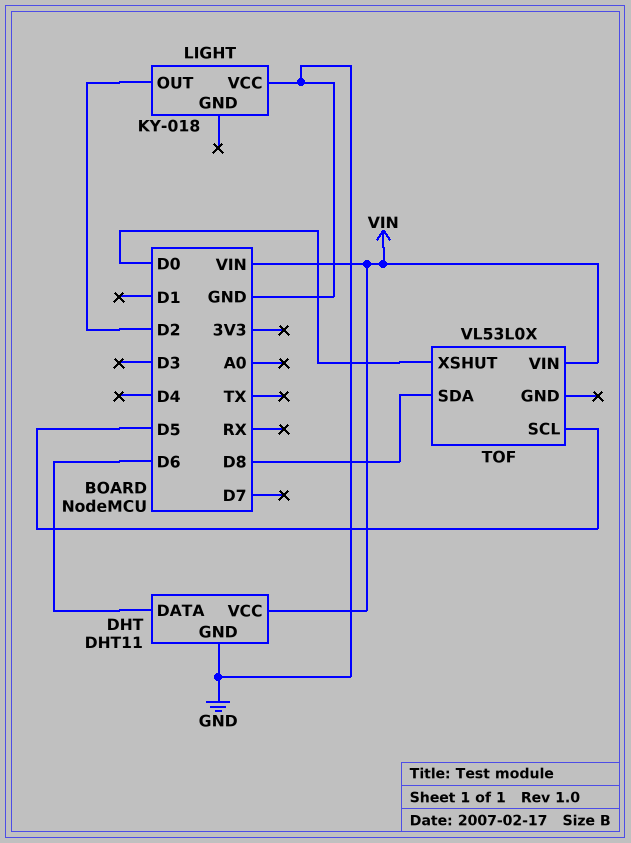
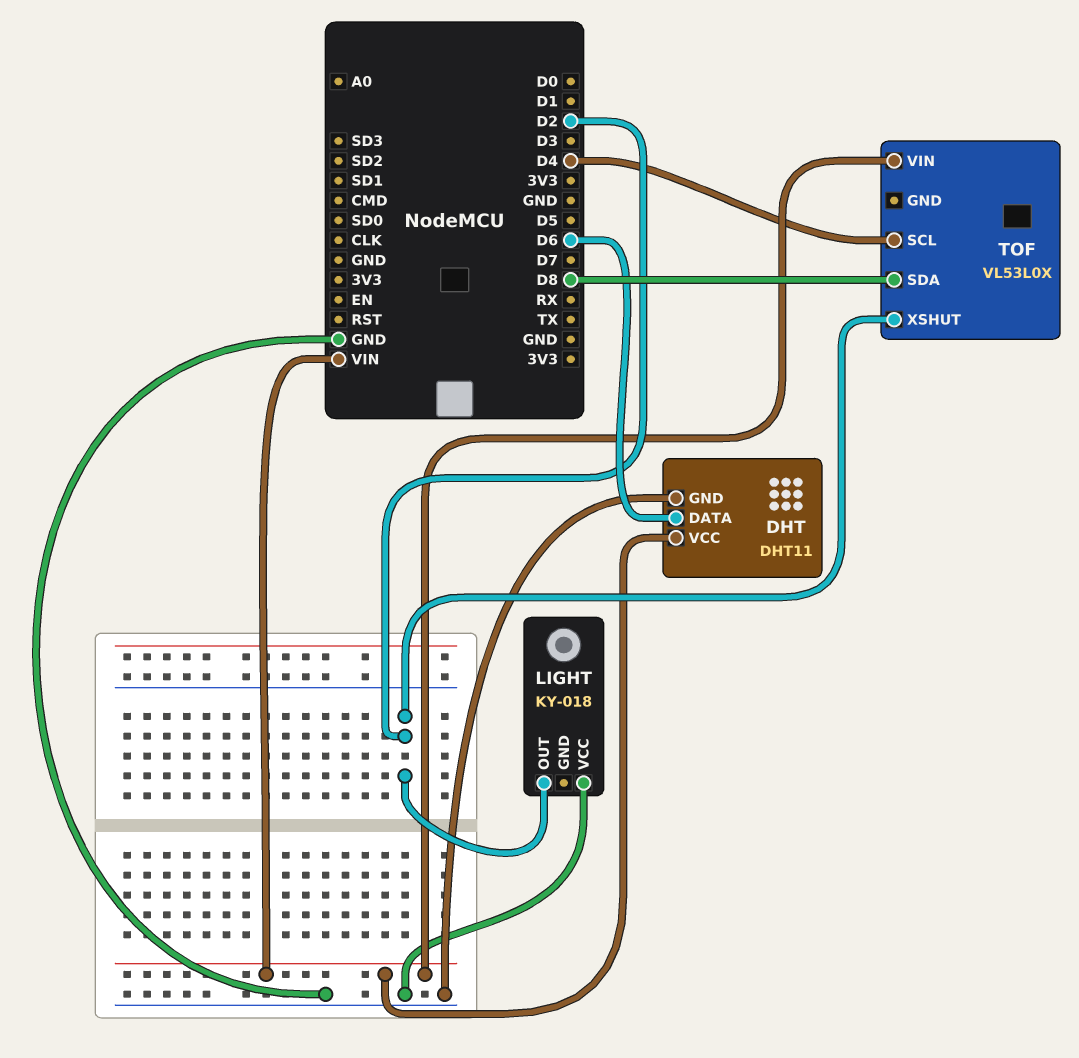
TOF pin SCL: D5 -> D4
TOF pin XSHUT: D0 -> D2

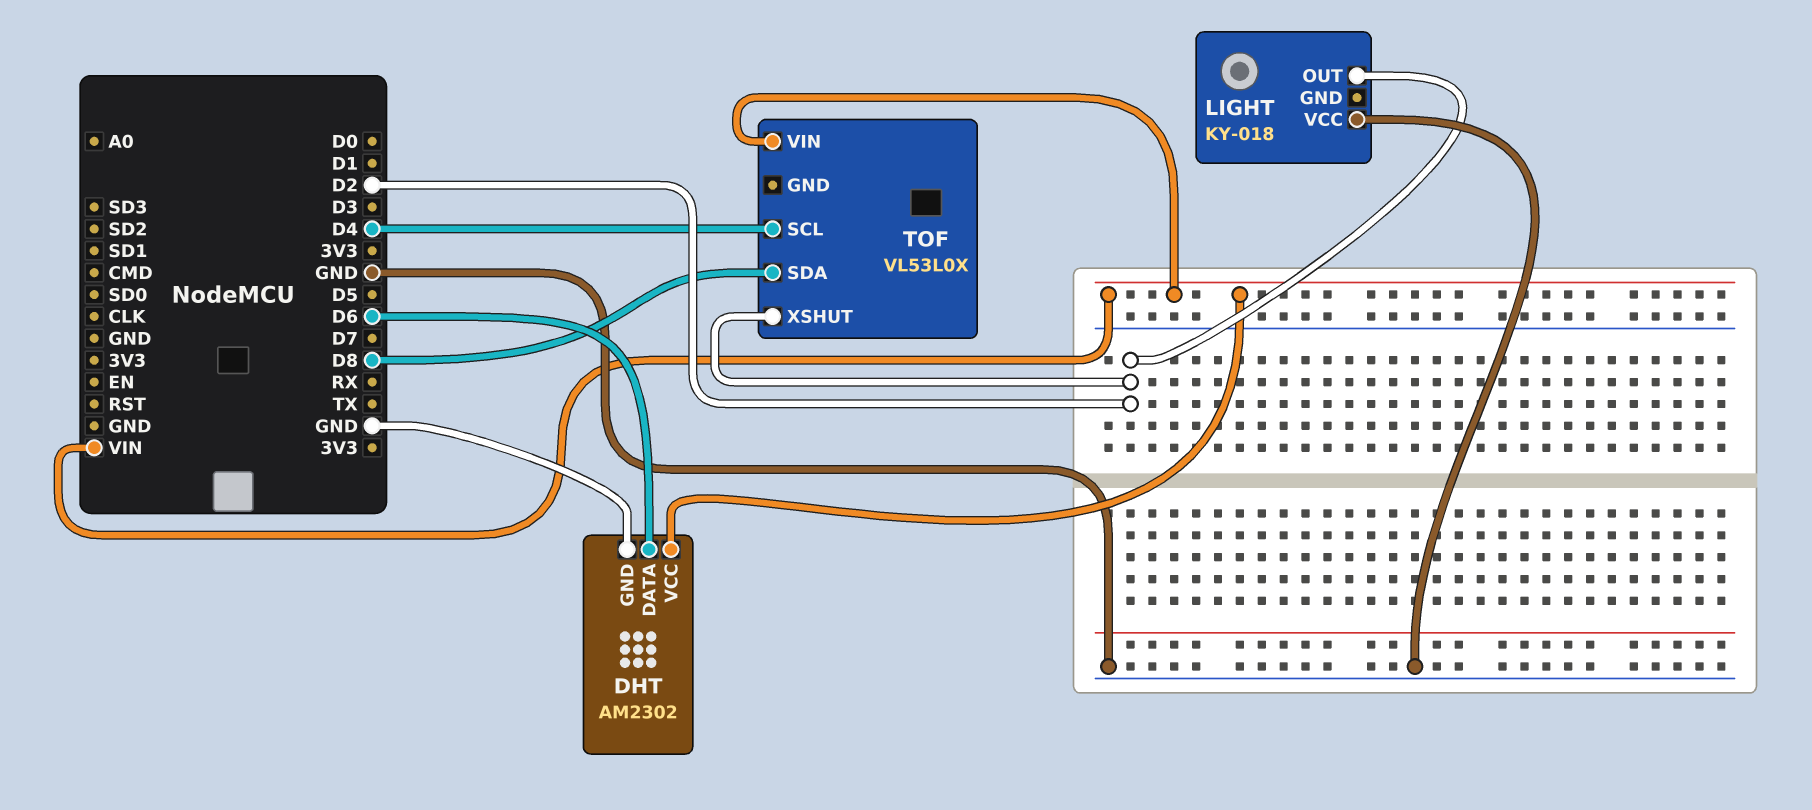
DHT: DHT11 -> AM2302

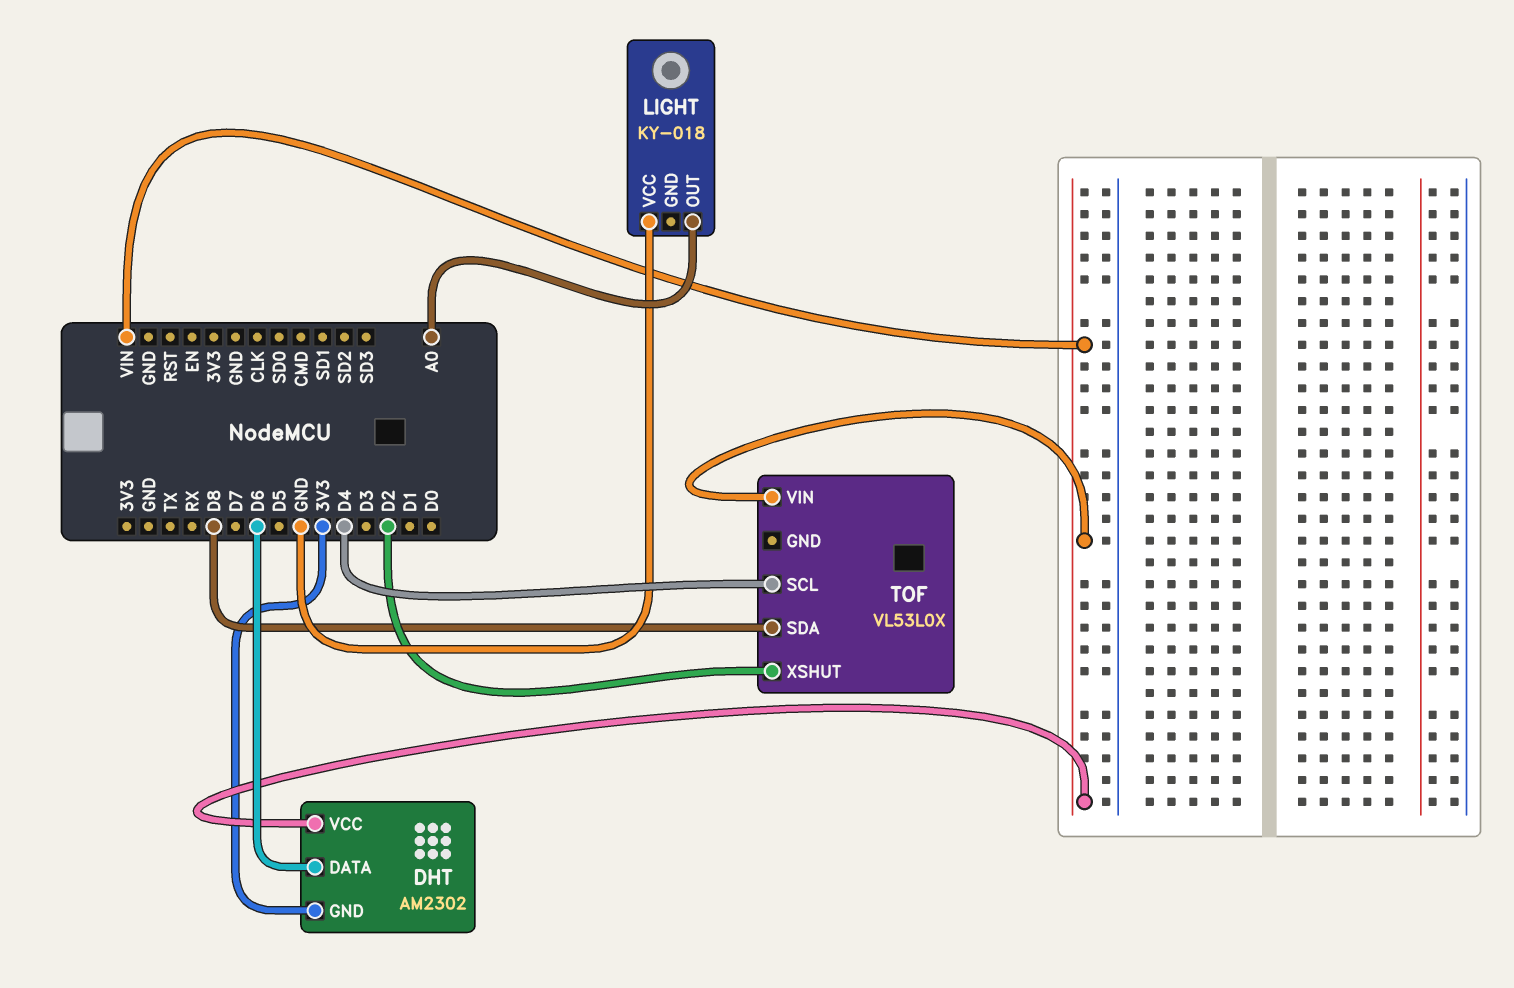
DHT pin GND: GND -> 3V3
LIGHT pin OUT: D2 -> A0

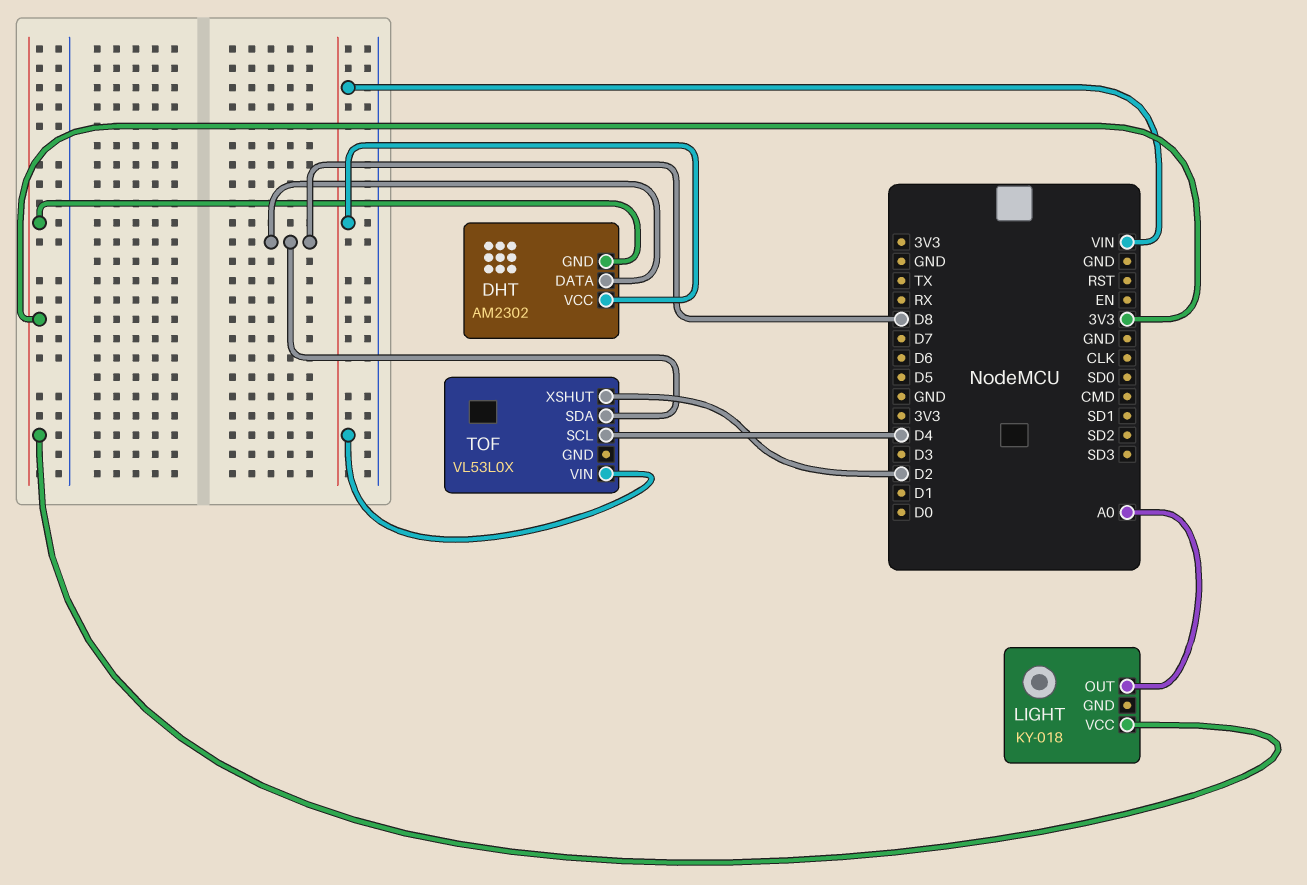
DHT pin DATA: D6 -> D8
LIGHT pin VCC: GND -> 3V3

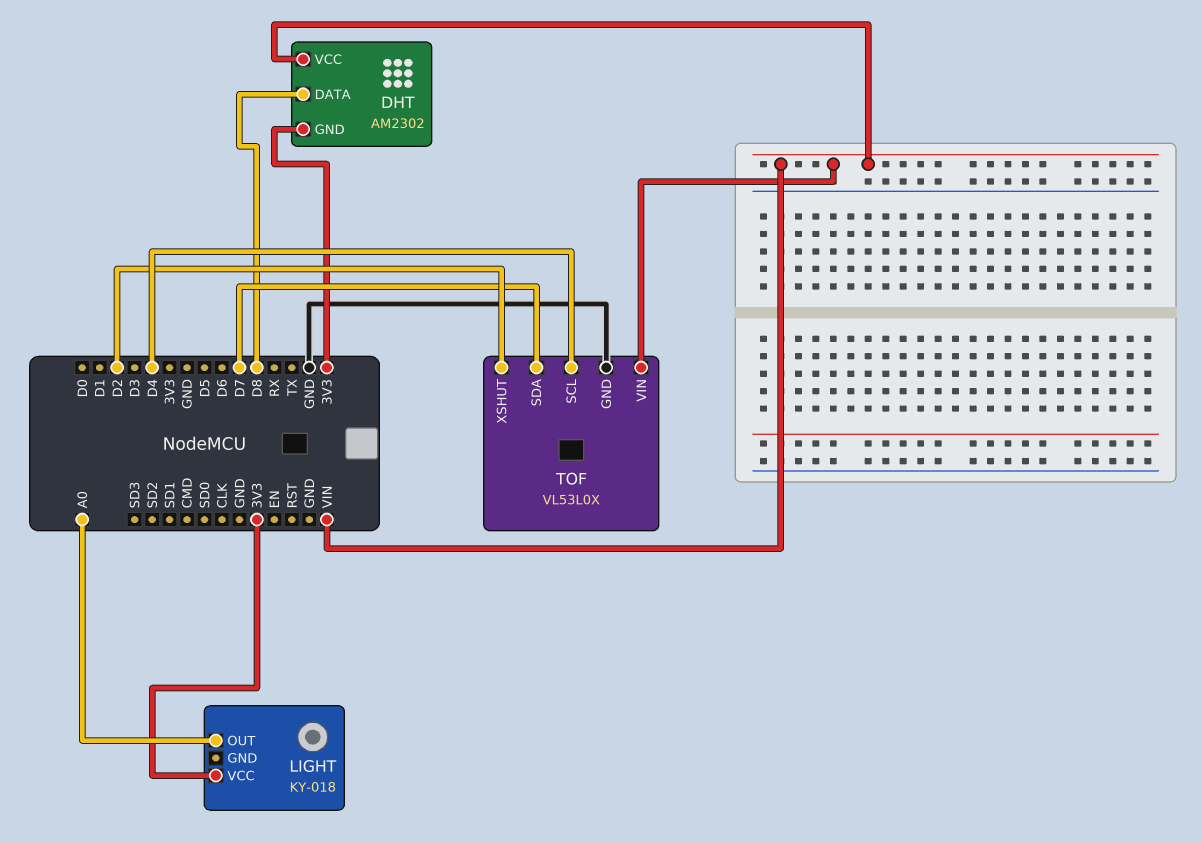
TOF pin GND: none -> GND
TOF pin SDA: D8 -> D7

